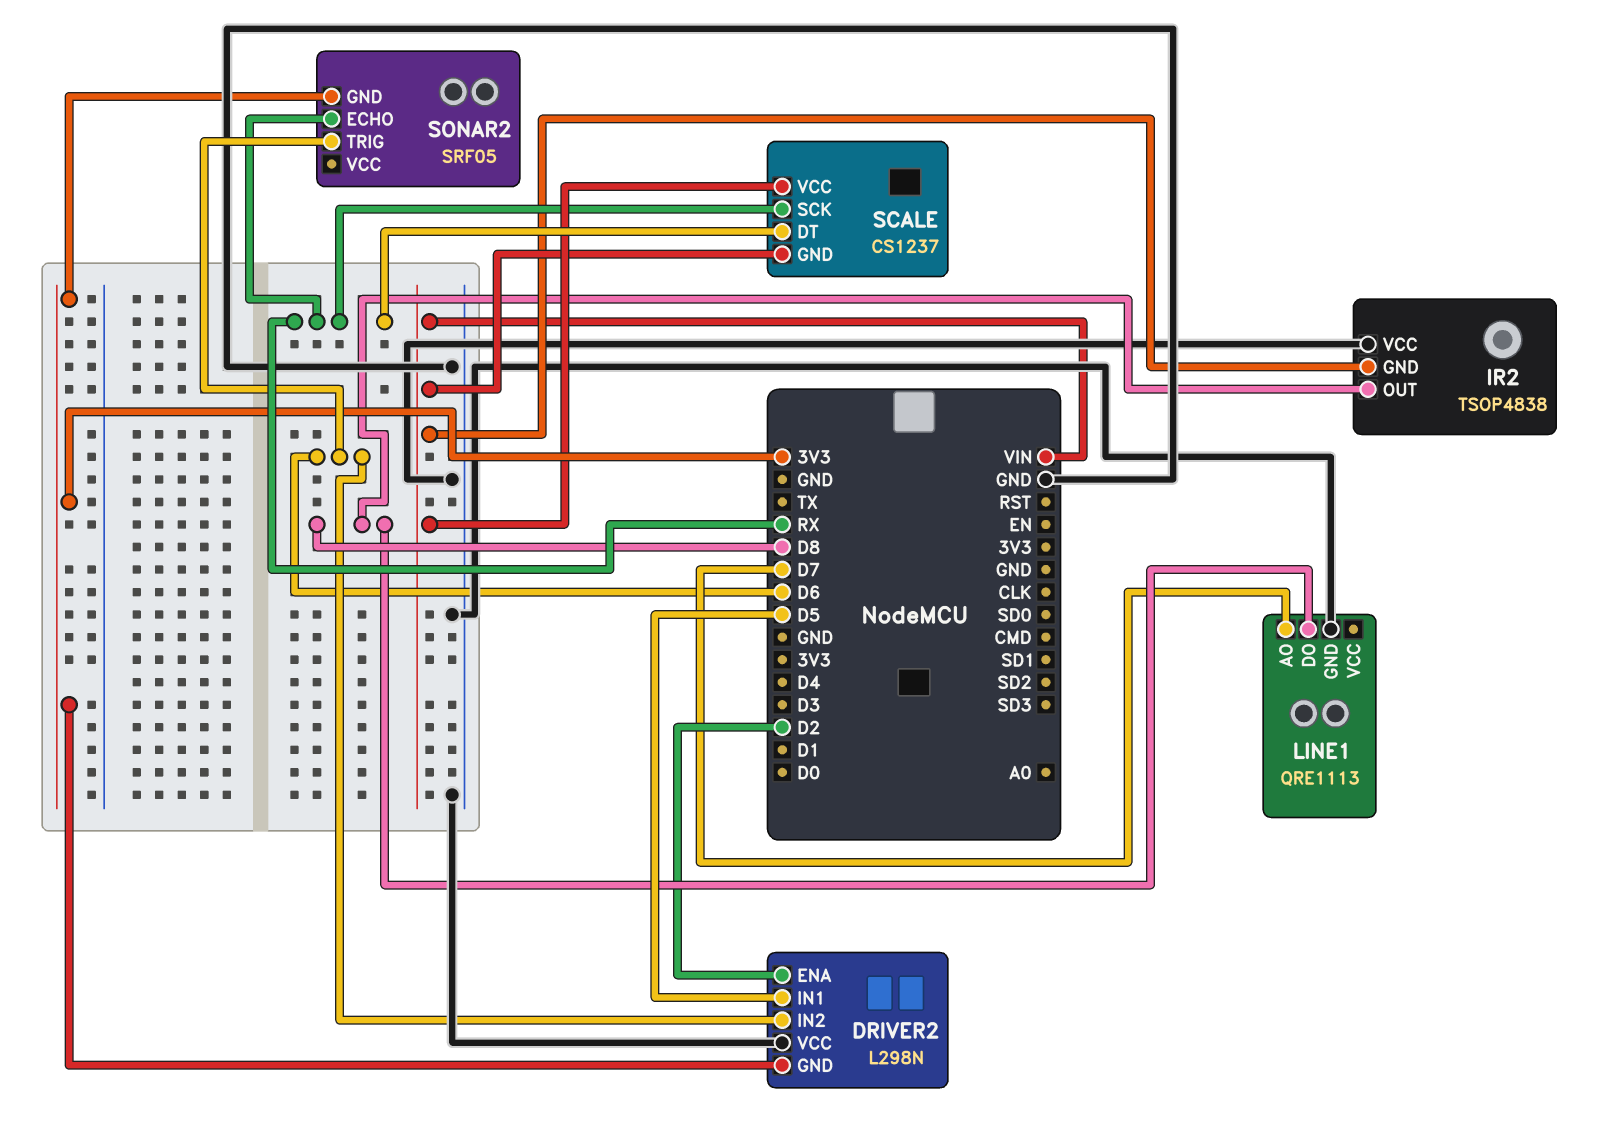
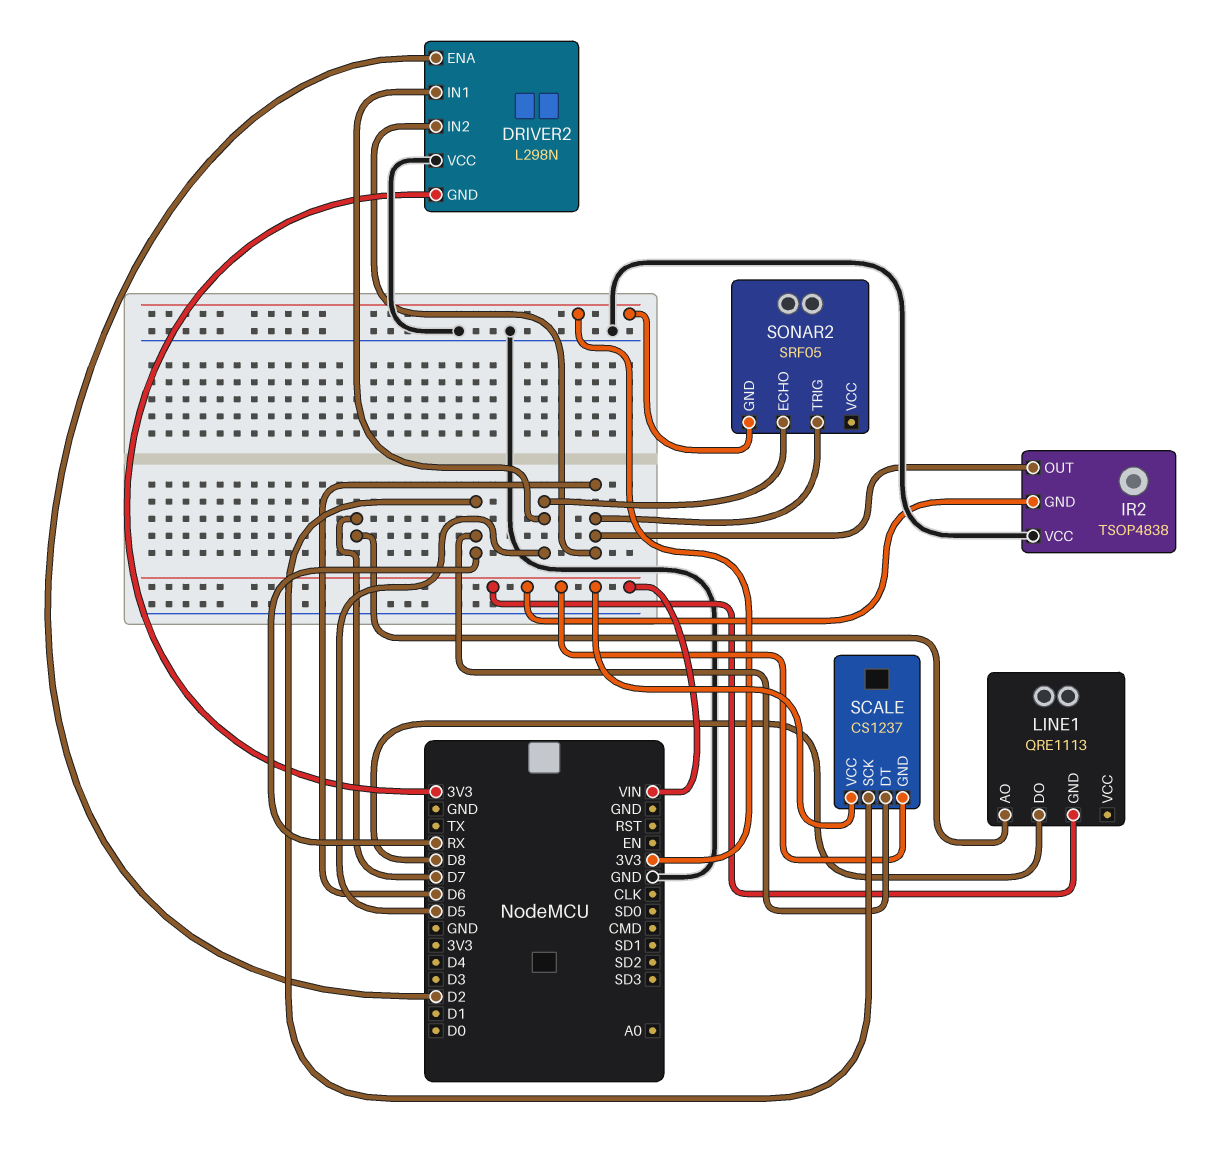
IR2 pin OUT: D8 -> D6
LINE1 pin GND: GND -> VIN
SONAR2 pin ECHO: RX -> D5

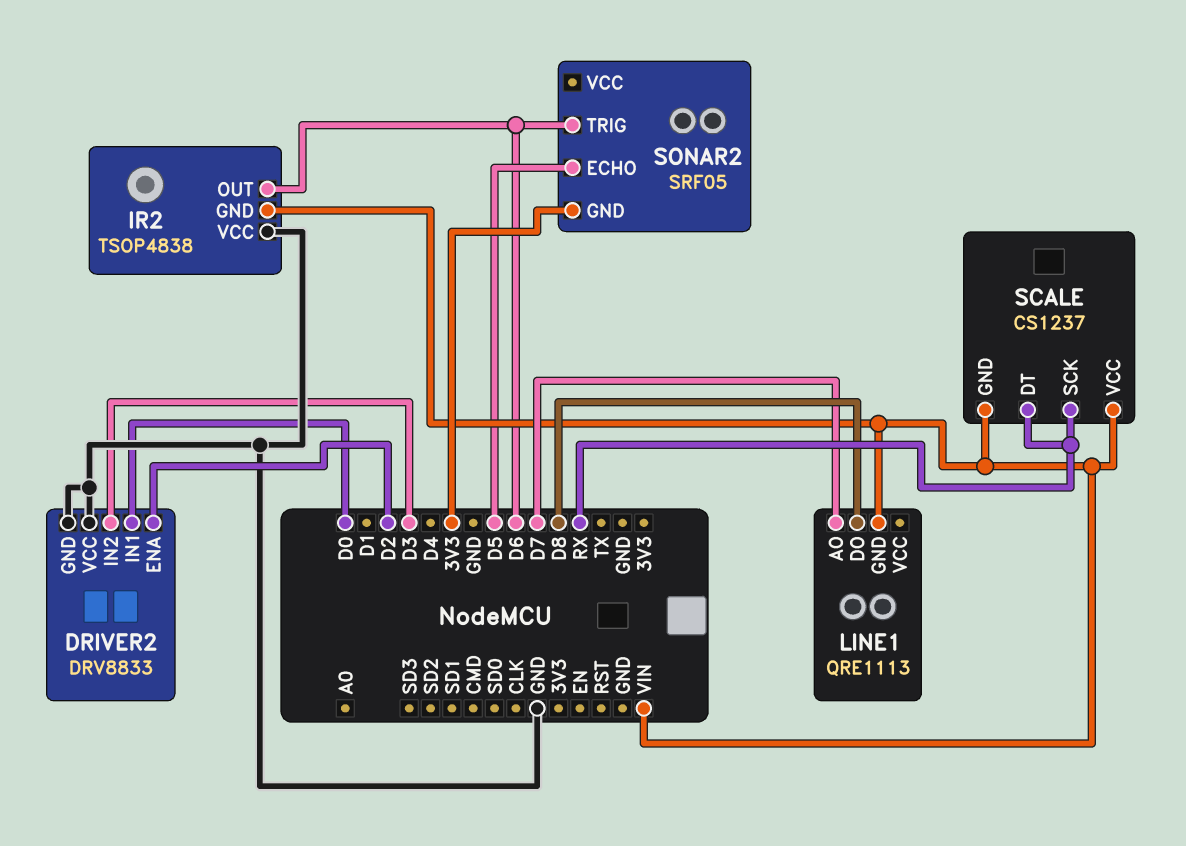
DRIVER2: L298N -> DRV8833
DRIVER2 pin GND: 3V3 -> GND
DRIVER2 pin IN1: D5 -> D0
DRIVER2 pin IN2: D6 -> D3

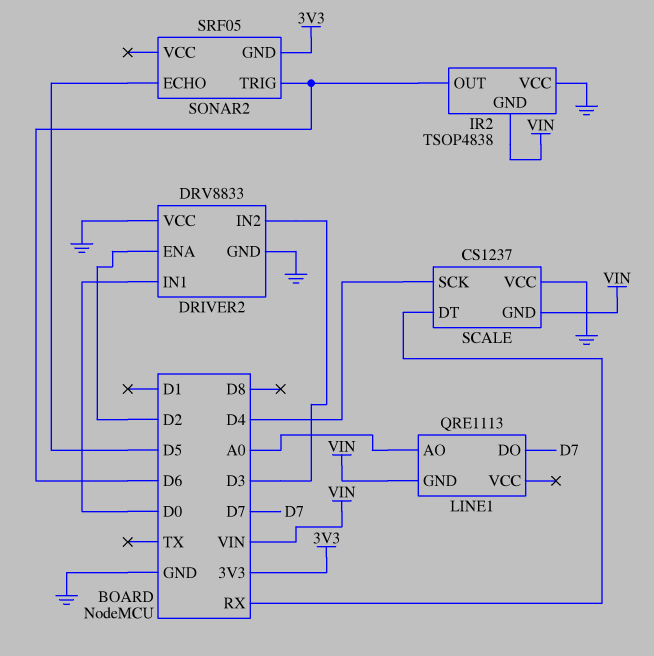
LINE1 pin AO: D7 -> A0
LINE1 pin DO: D8 -> D7
SCALE pin SCK: RX -> D4
SCALE pin VCC: VIN -> GND

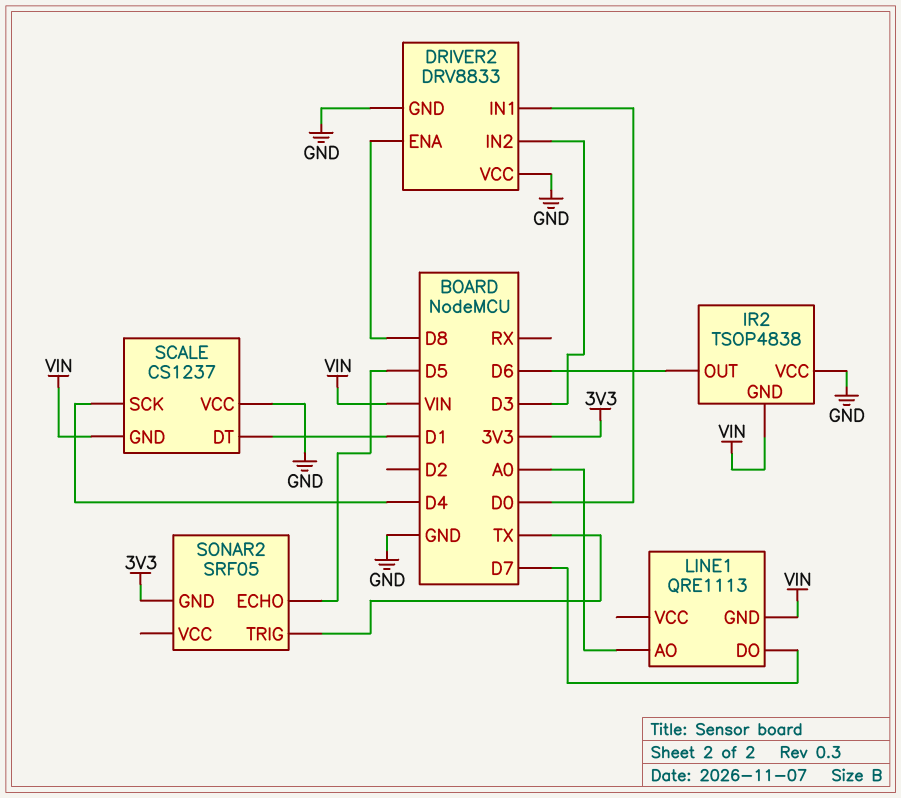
DRIVER2 pin ENA: D2 -> D8
SCALE pin DT: RX -> D1
SONAR2 pin TRIG: D6 -> TX

